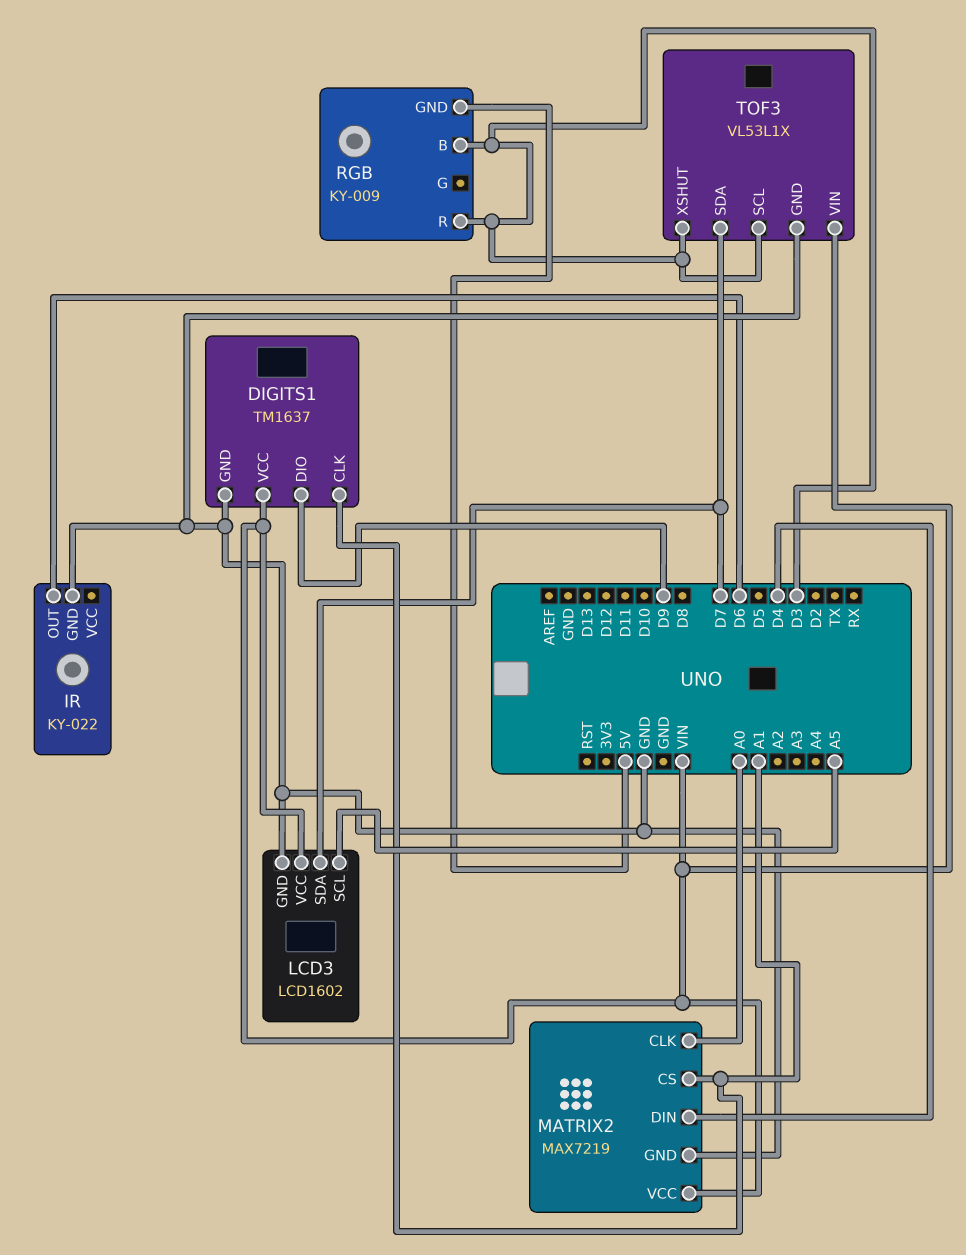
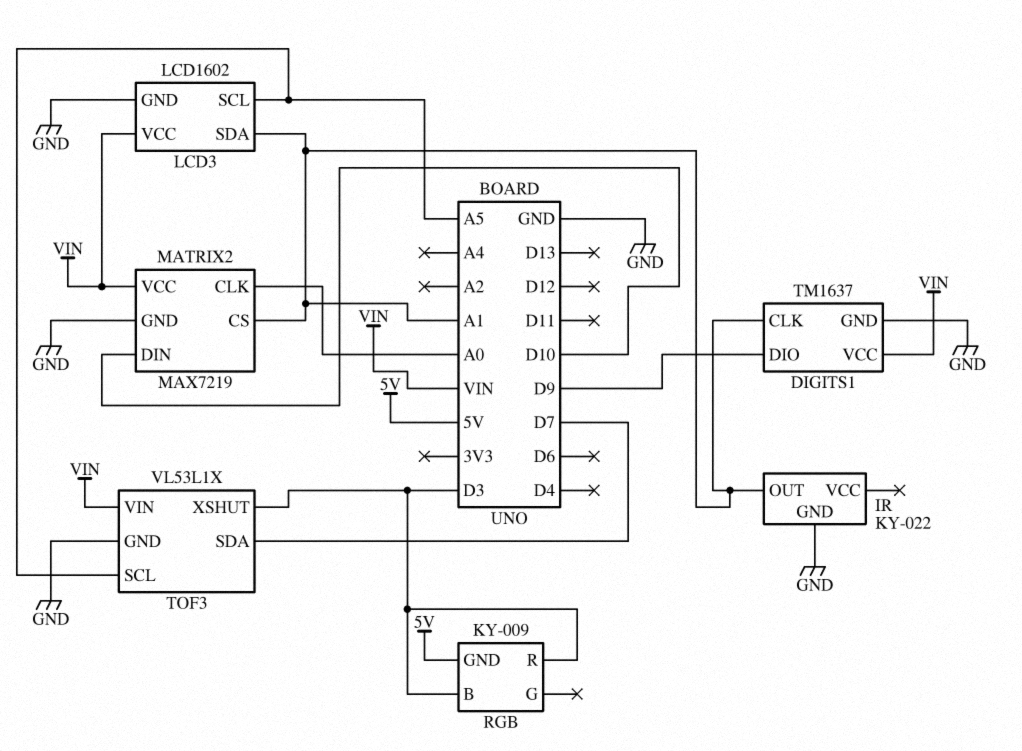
IR pin OUT: D6 -> A1
LCD3 pin SDA: D7 -> A1
MATRIX2 pin DIN: D4 -> D10
TOF3 pin SCL: D3 -> A5

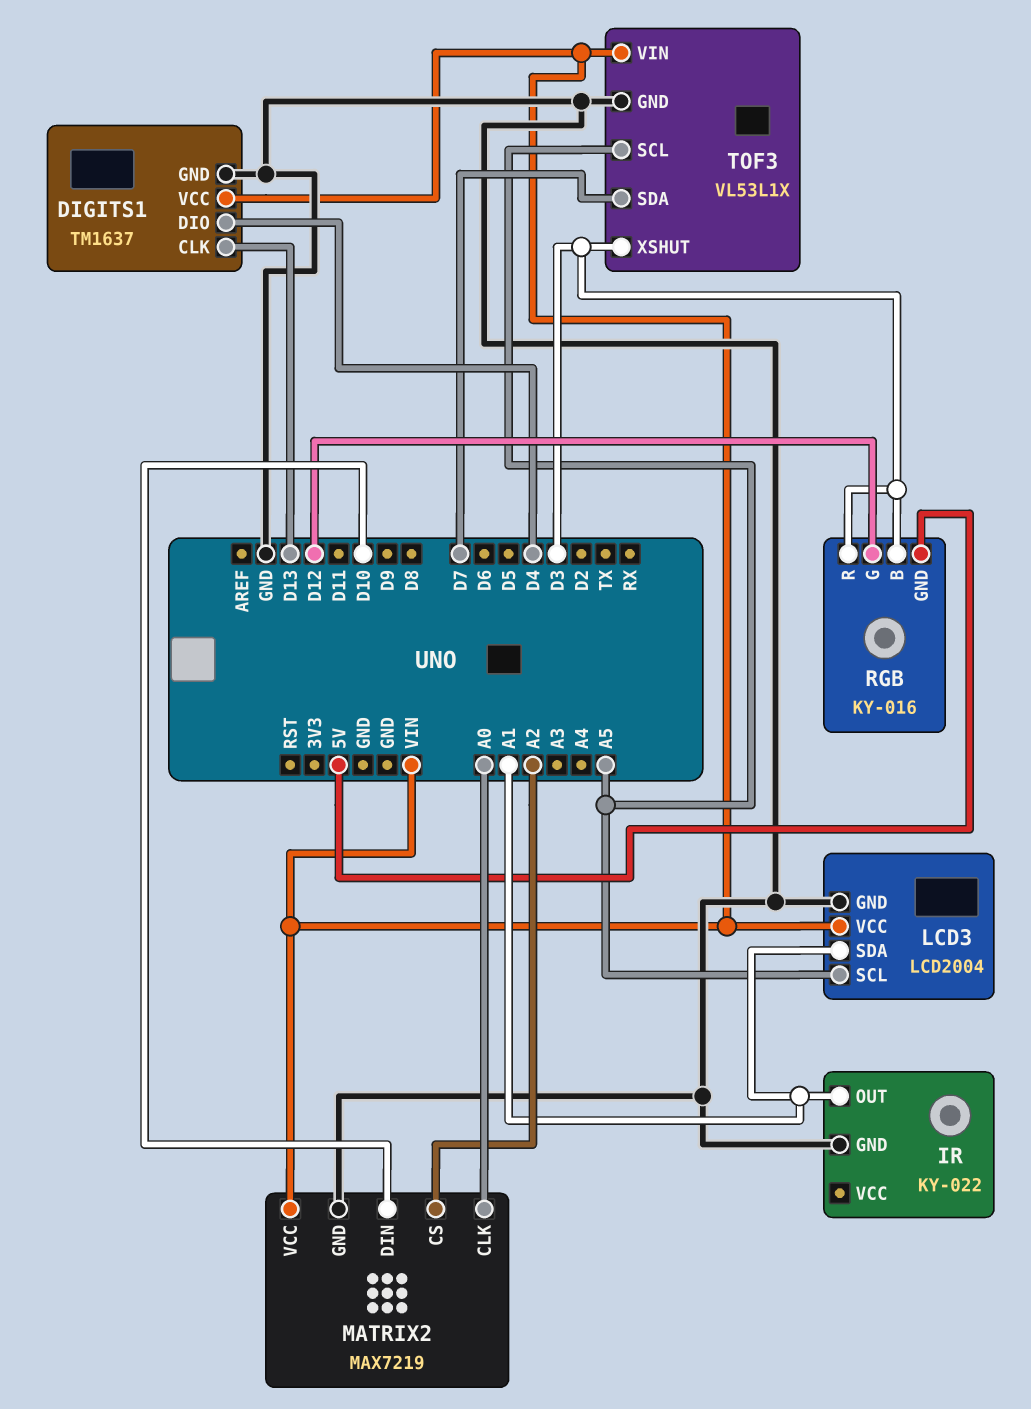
DIGITS1 pin CLK: A1 -> D13
DIGITS1 pin DIO: D9 -> D4
LCD3: LCD1602 -> LCD2004
MATRIX2 pin CS: A1 -> A2
RGB: KY-009 -> KY-016
RGB pin G: none -> D12

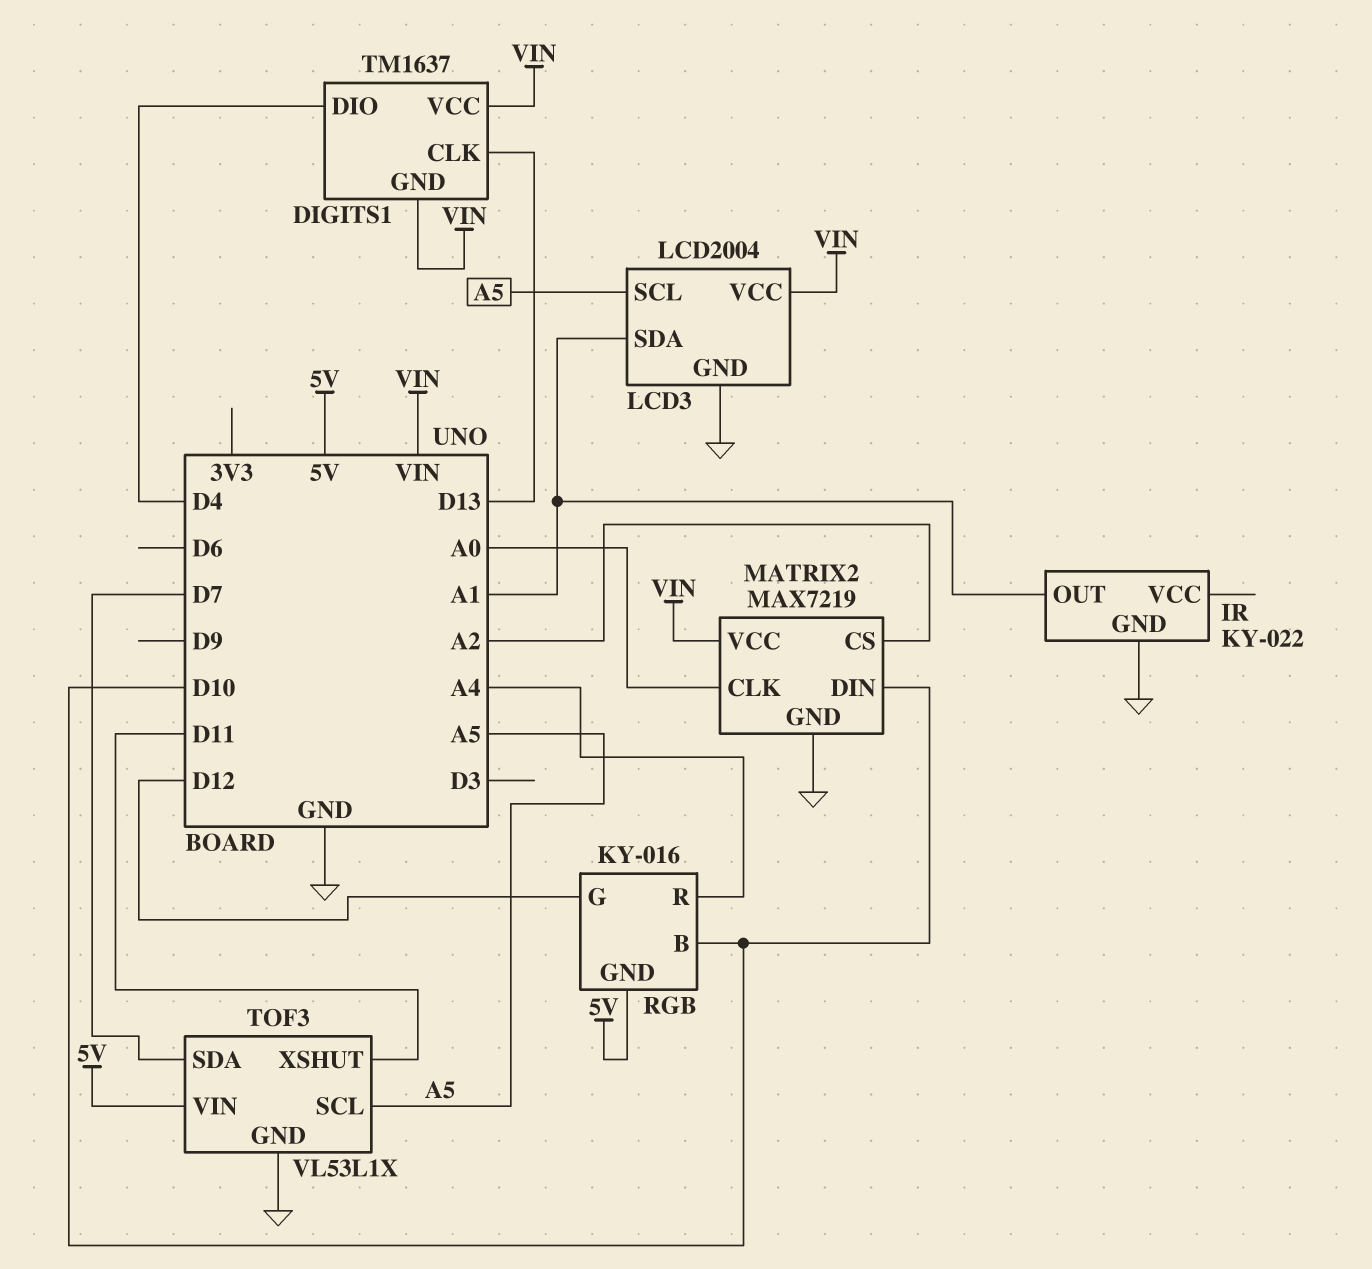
DIGITS1 pin GND: GND -> VIN
RGB pin B: D3 -> D10
RGB pin R: D3 -> A4
TOF3 pin VIN: VIN -> 5V
TOF3 pin XSHUT: D3 -> D11

